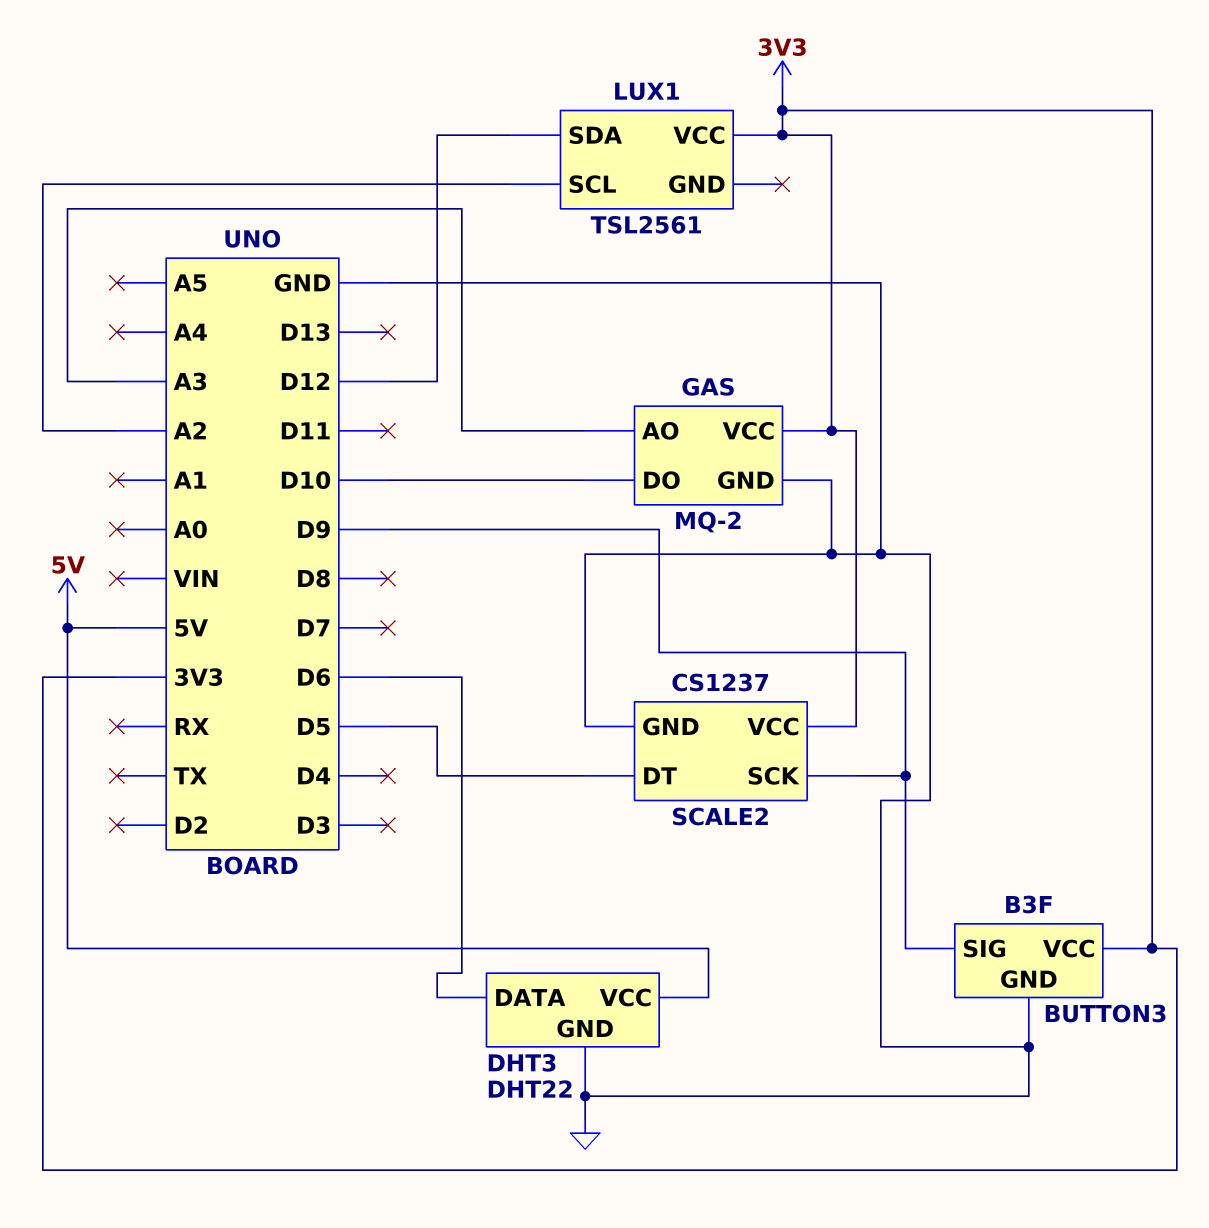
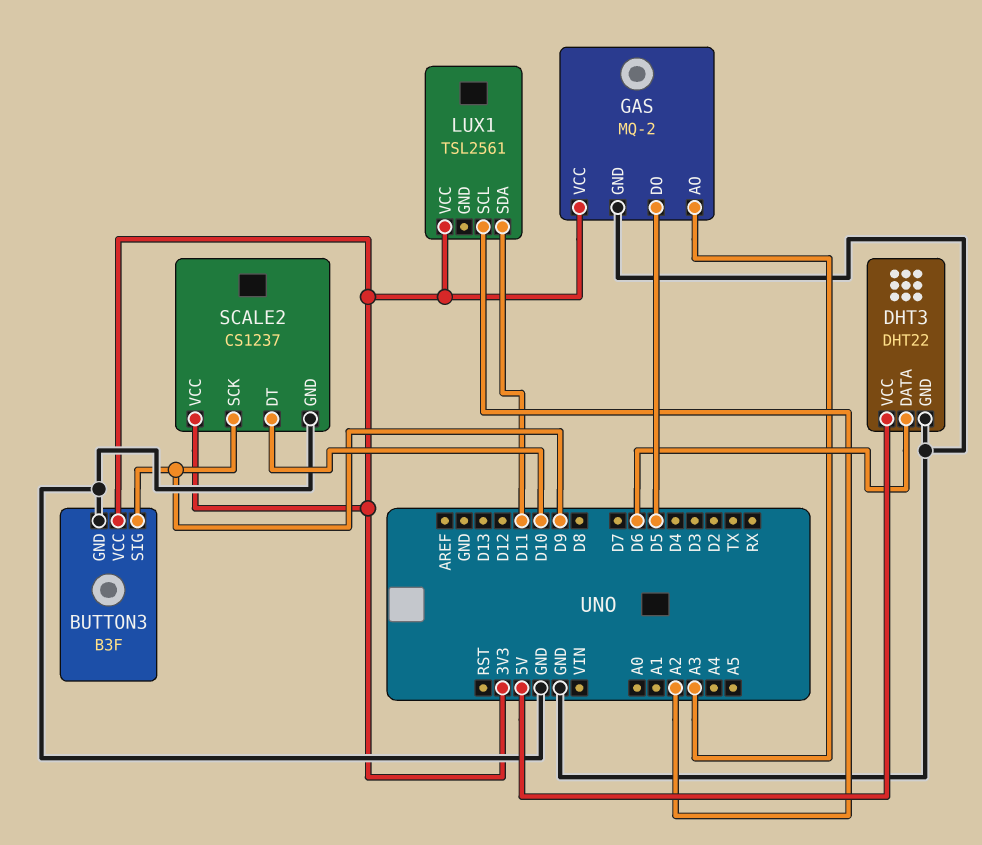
GAS pin DO: D10 -> D5
LUX1 pin SDA: D12 -> D11
SCALE2 pin DT: D5 -> D10

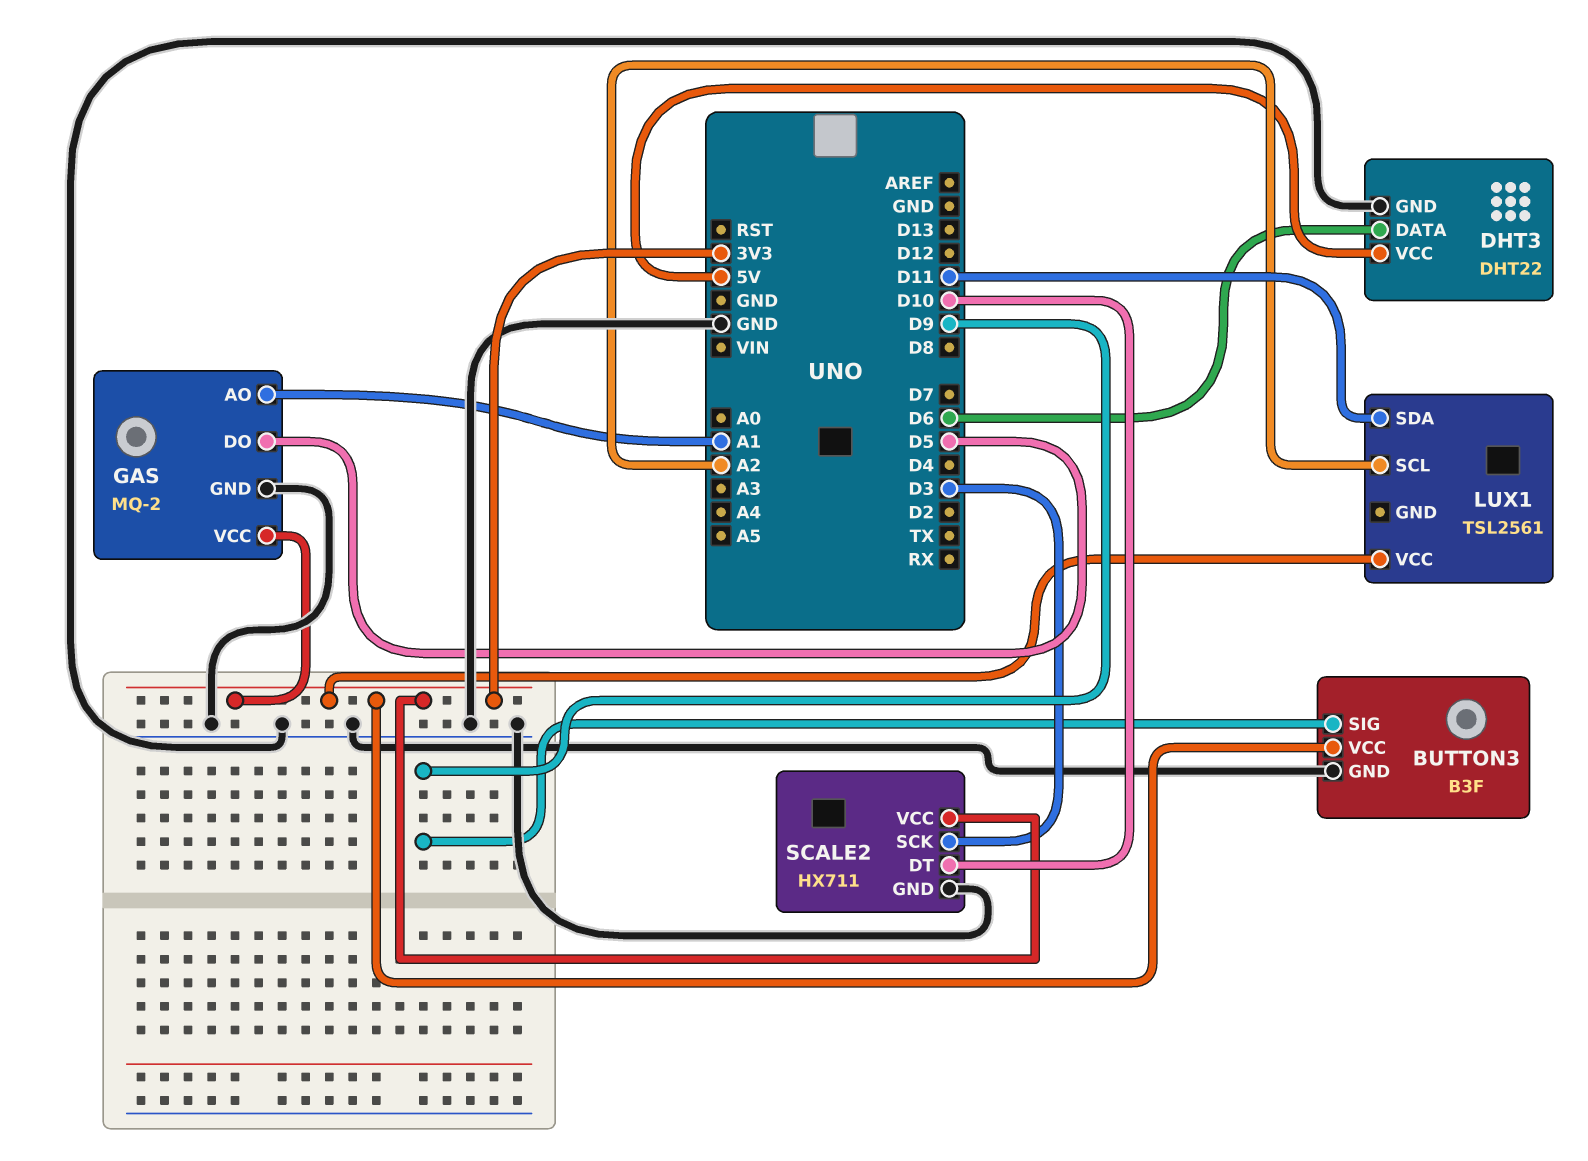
GAS pin AO: A3 -> A1
SCALE2: CS1237 -> HX711
SCALE2 pin SCK: D9 -> D3

